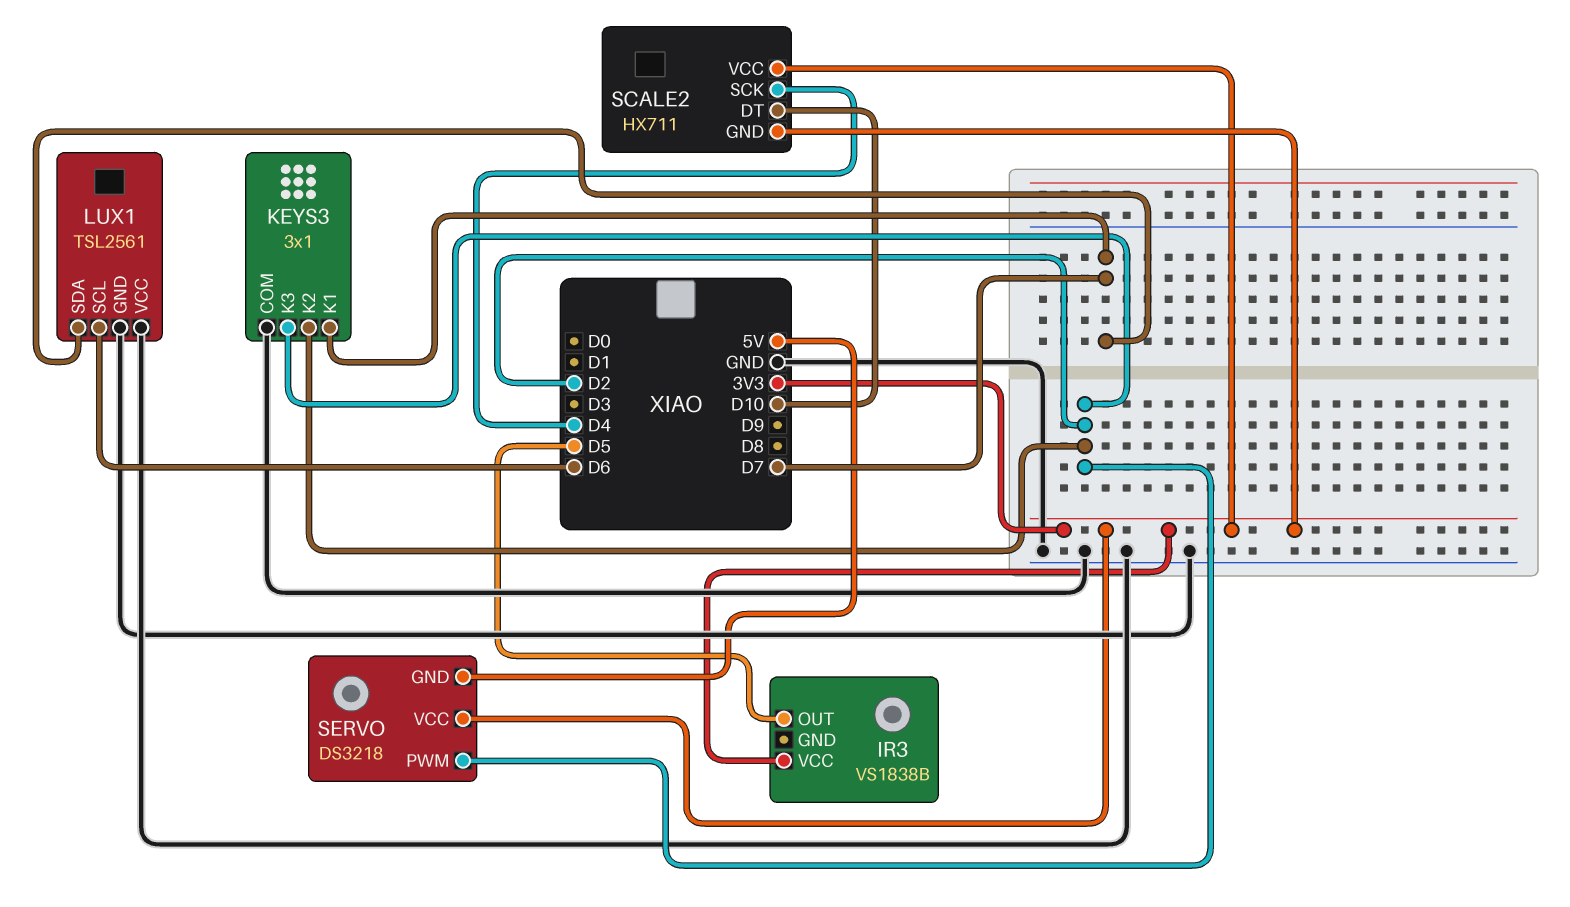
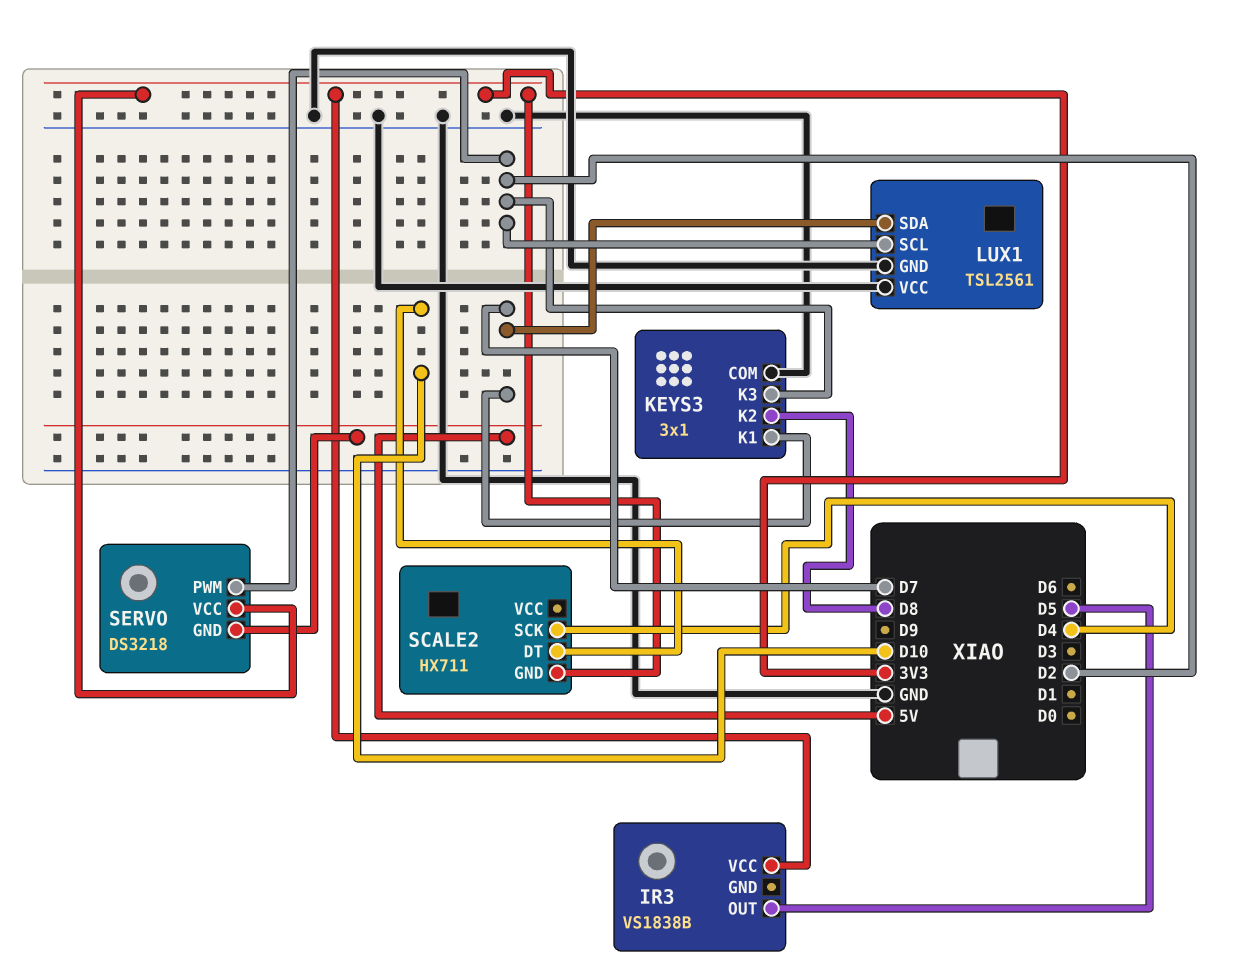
KEYS3 pin K2: D2 -> D8
LUX1 pin SCL: D6 -> D2
SCALE2 pin VCC: 3V3 -> none

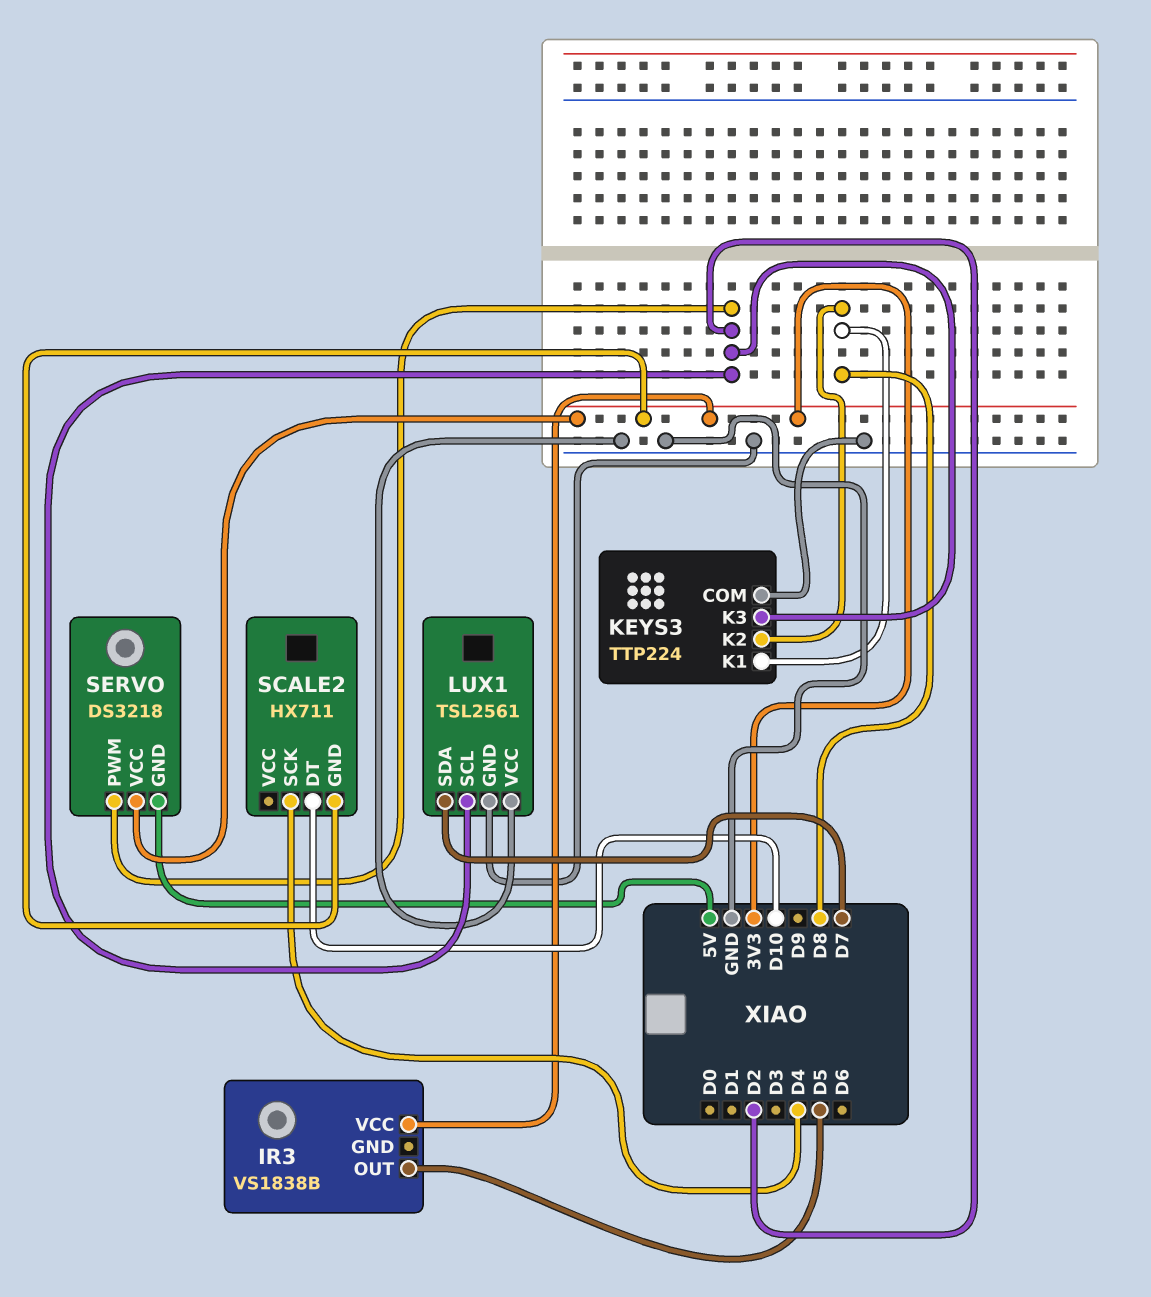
KEYS3: 3x1 -> TTP224
KEYS3 pin K1: D7 -> D8

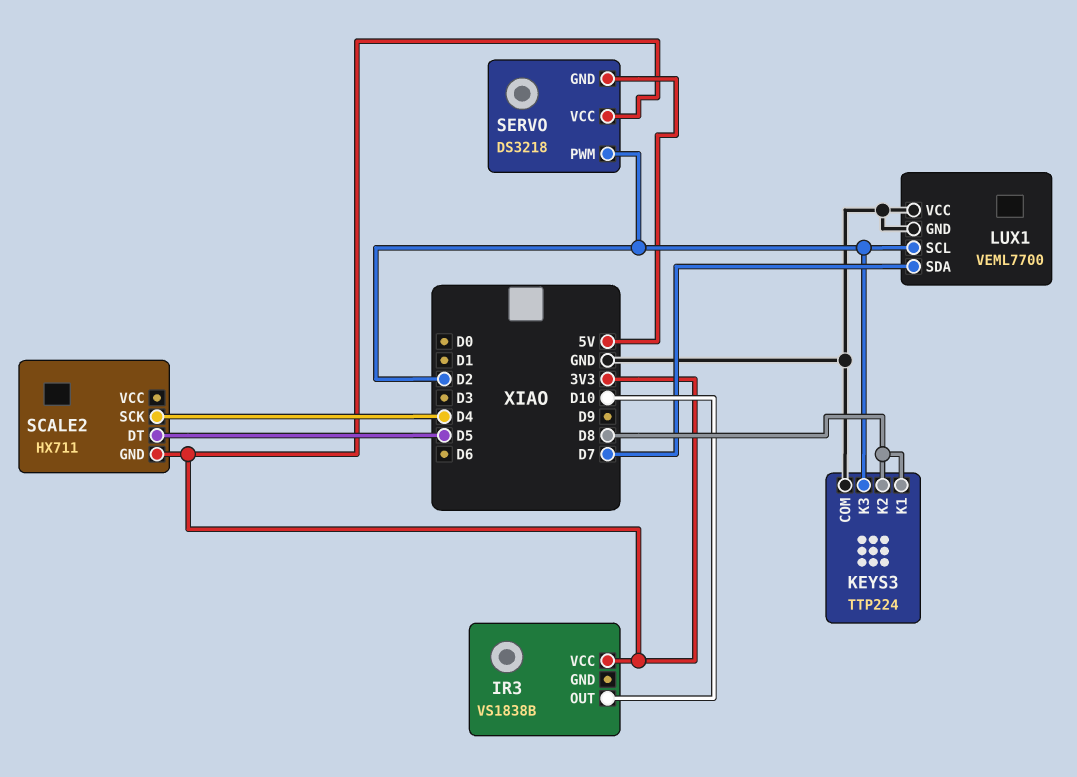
IR3 pin OUT: D5 -> D10
LUX1: TSL2561 -> VEML7700
SCALE2 pin DT: D10 -> D5

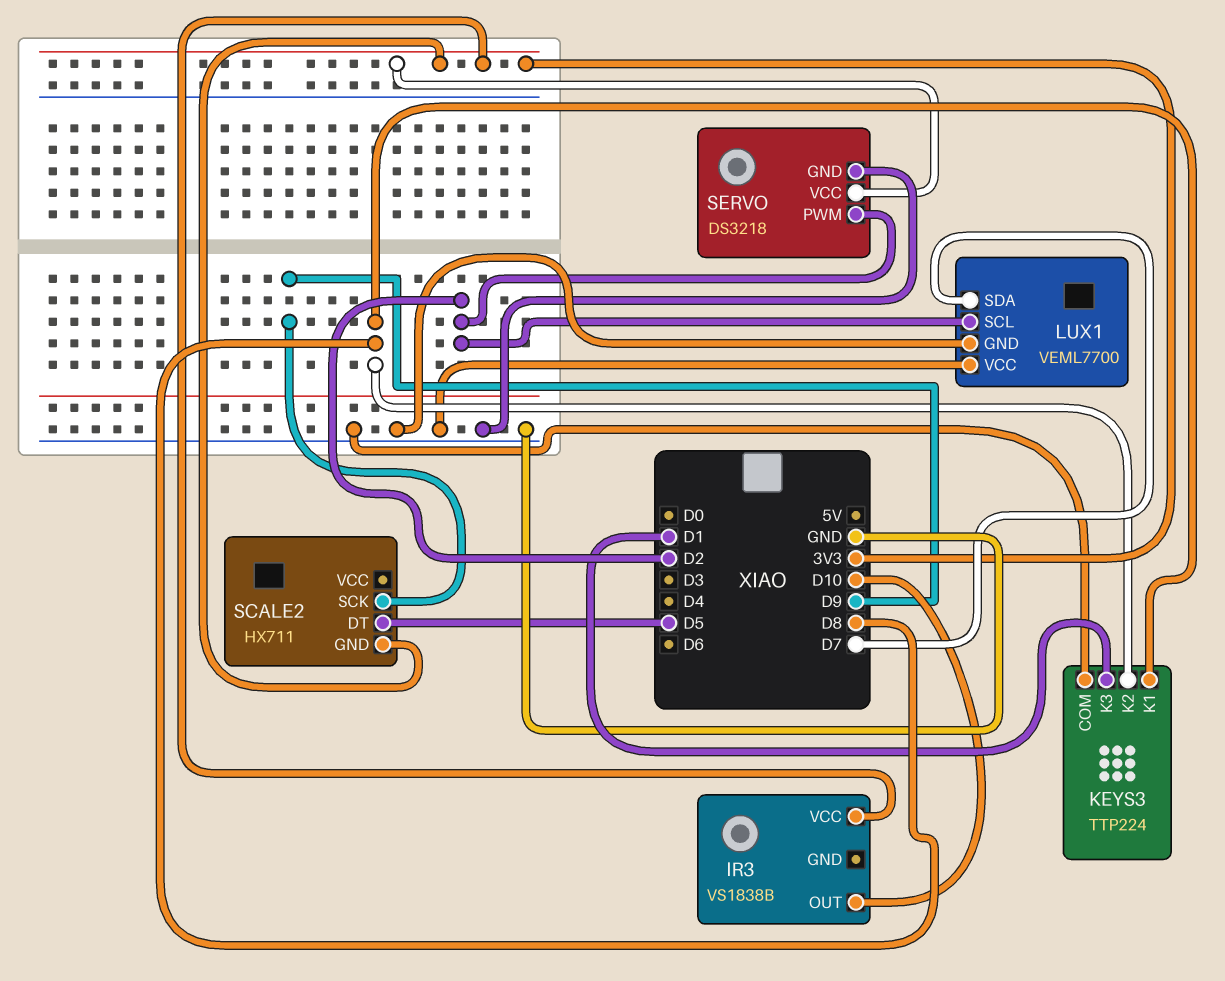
KEYS3 pin K3: D2 -> D1
SCALE2 pin SCK: D4 -> D9
SERVO pin GND: 5V -> GND

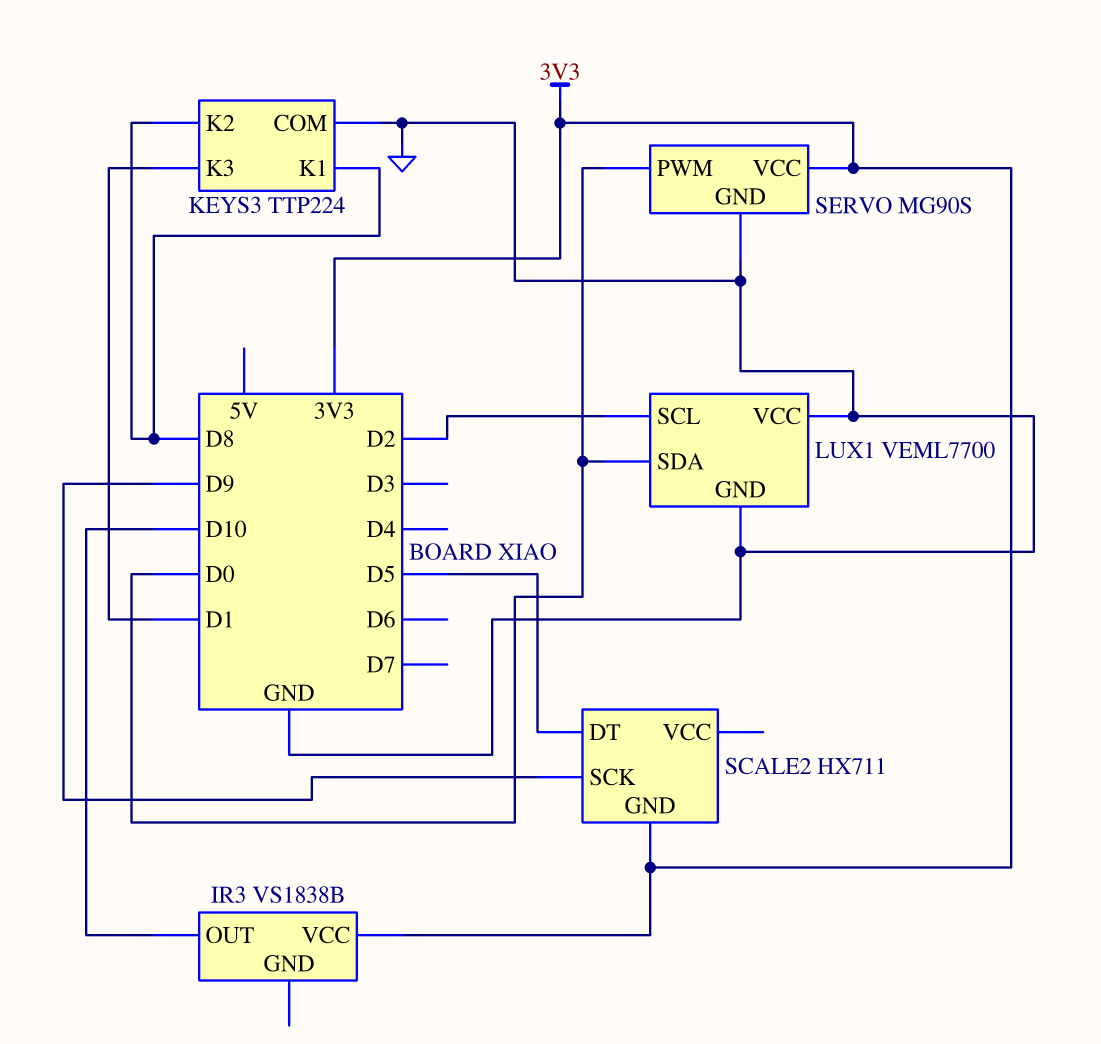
LUX1 pin SDA: D7 -> D0
SERVO: DS3218 -> MG90S
SERVO pin PWM: D2 -> D0

